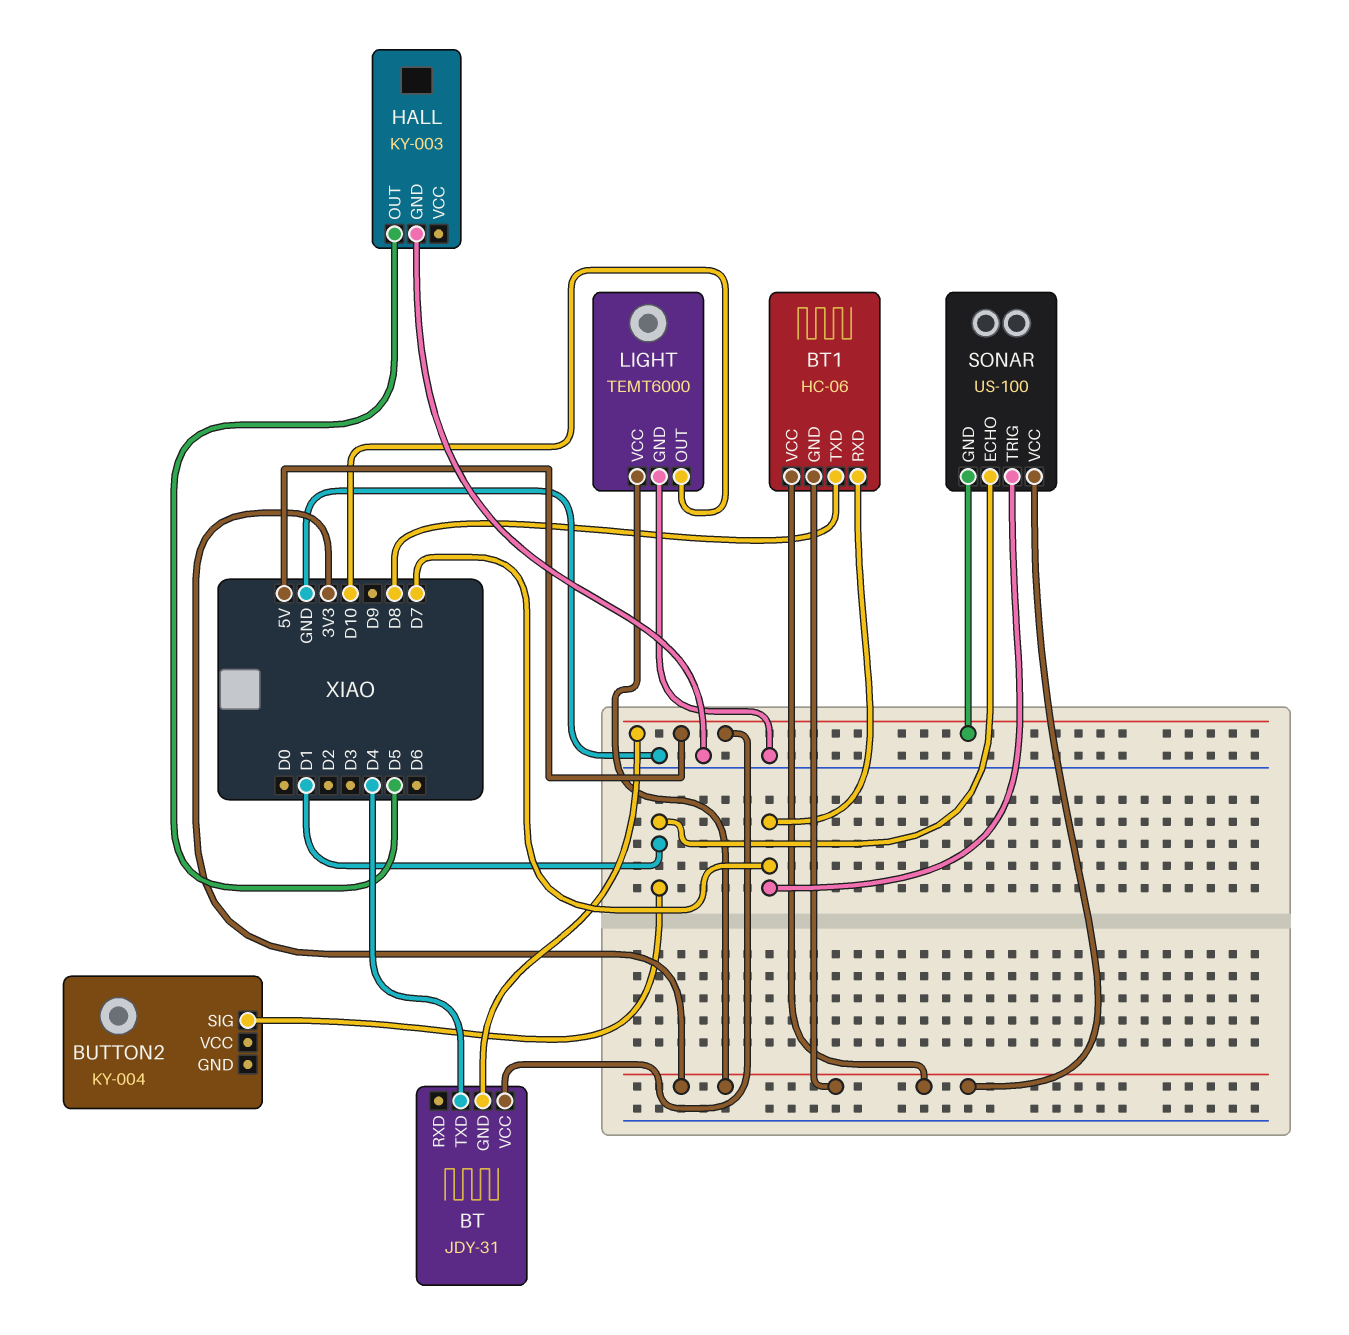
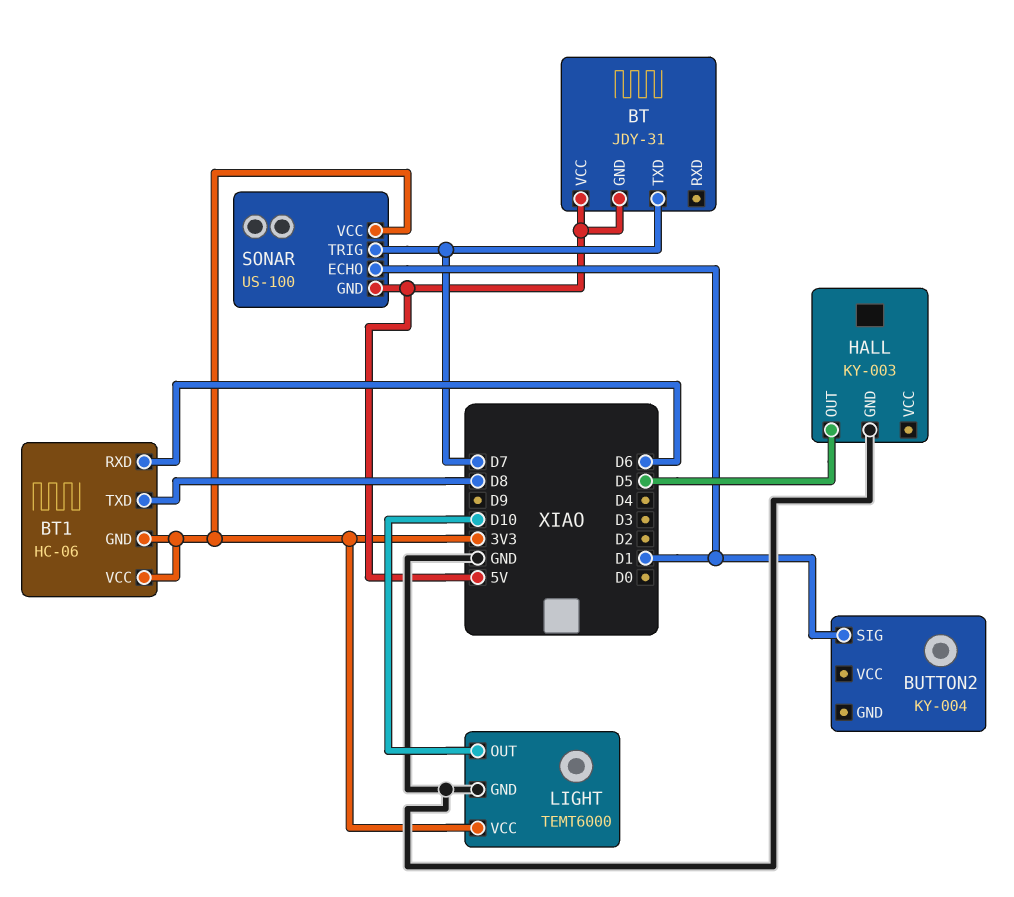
BT pin TXD: D4 -> D7
BT1 pin RXD: D7 -> D6

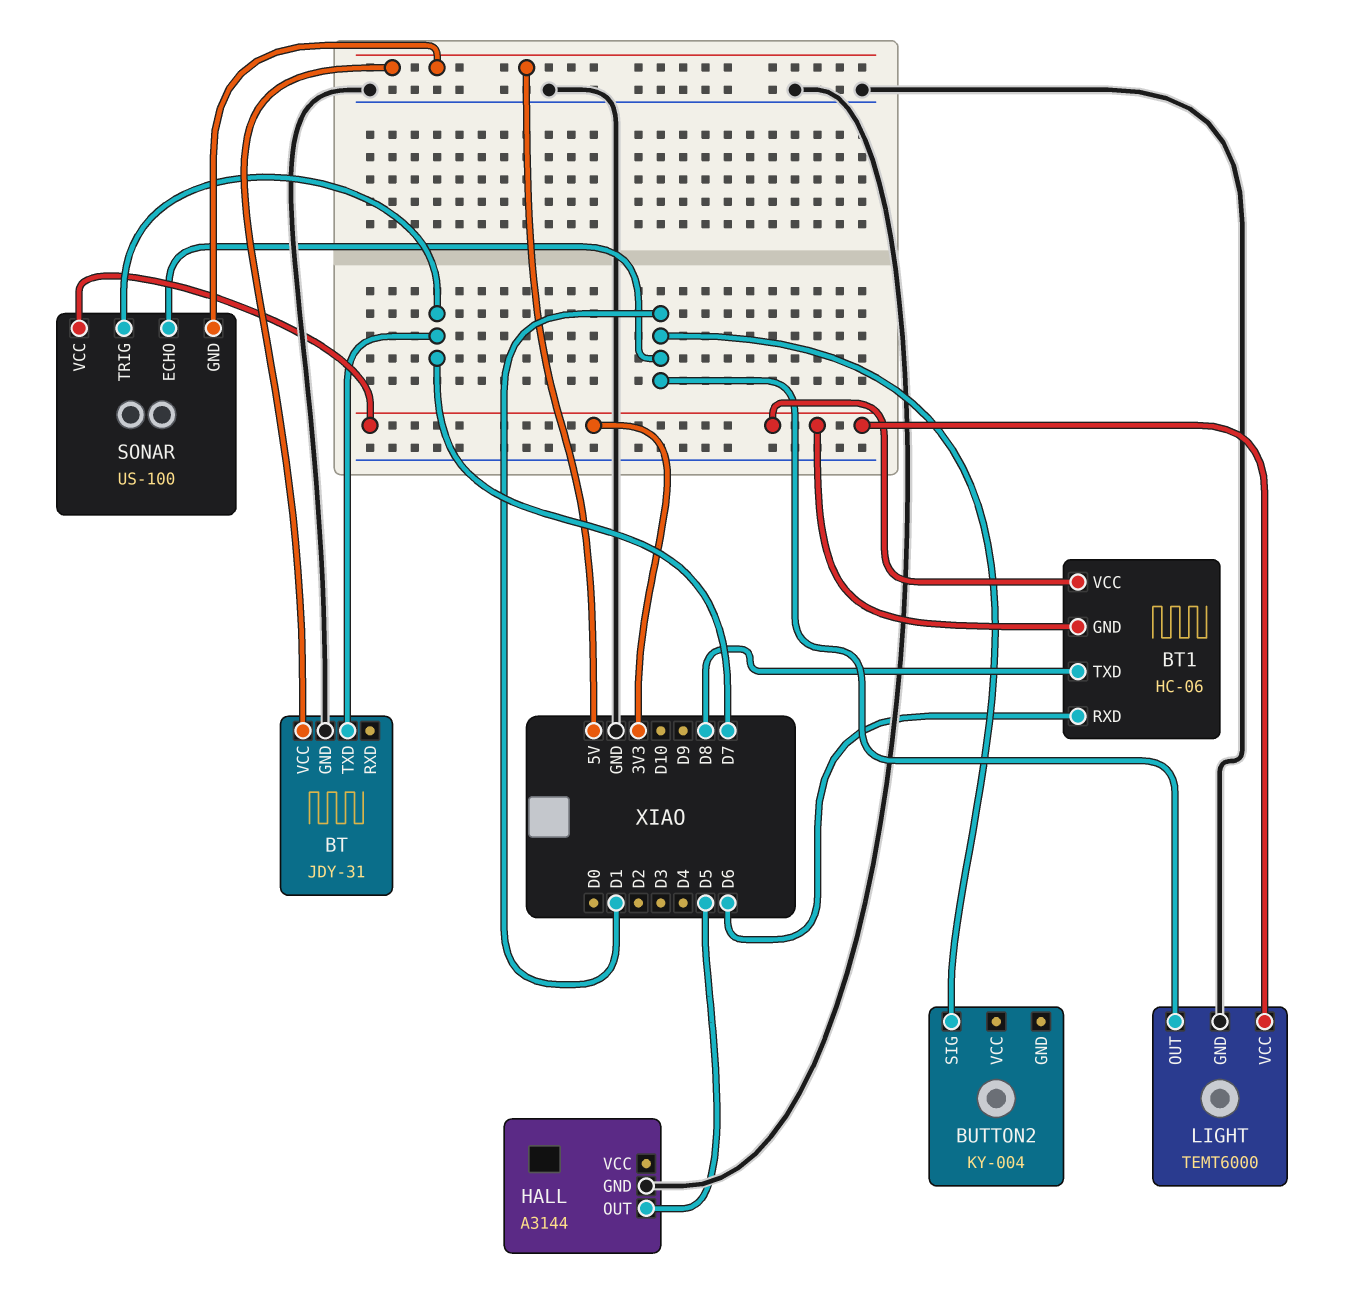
BT pin GND: 5V -> GND
HALL: KY-003 -> A3144
LIGHT pin OUT: D10 -> D1

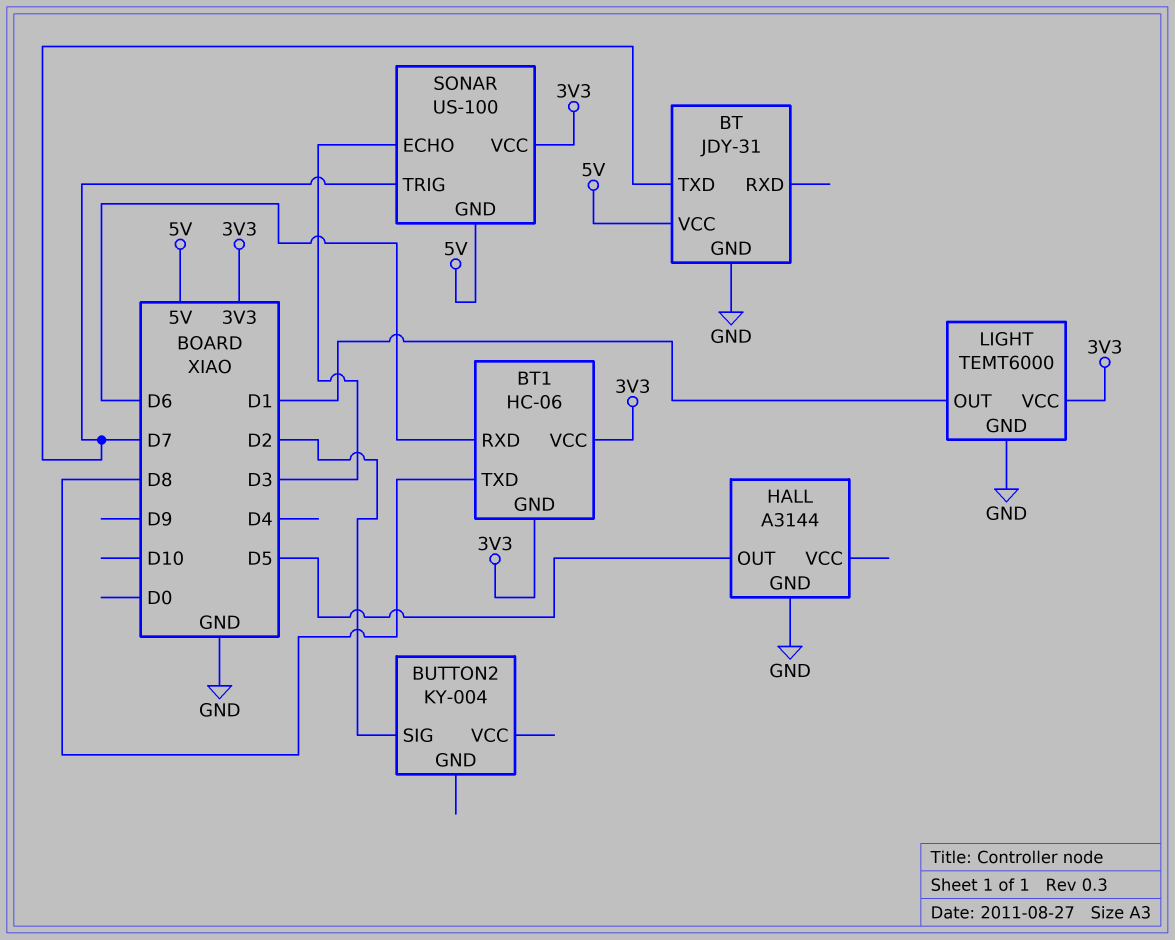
BUTTON2 pin SIG: D1 -> D2
SONAR pin ECHO: D1 -> D3

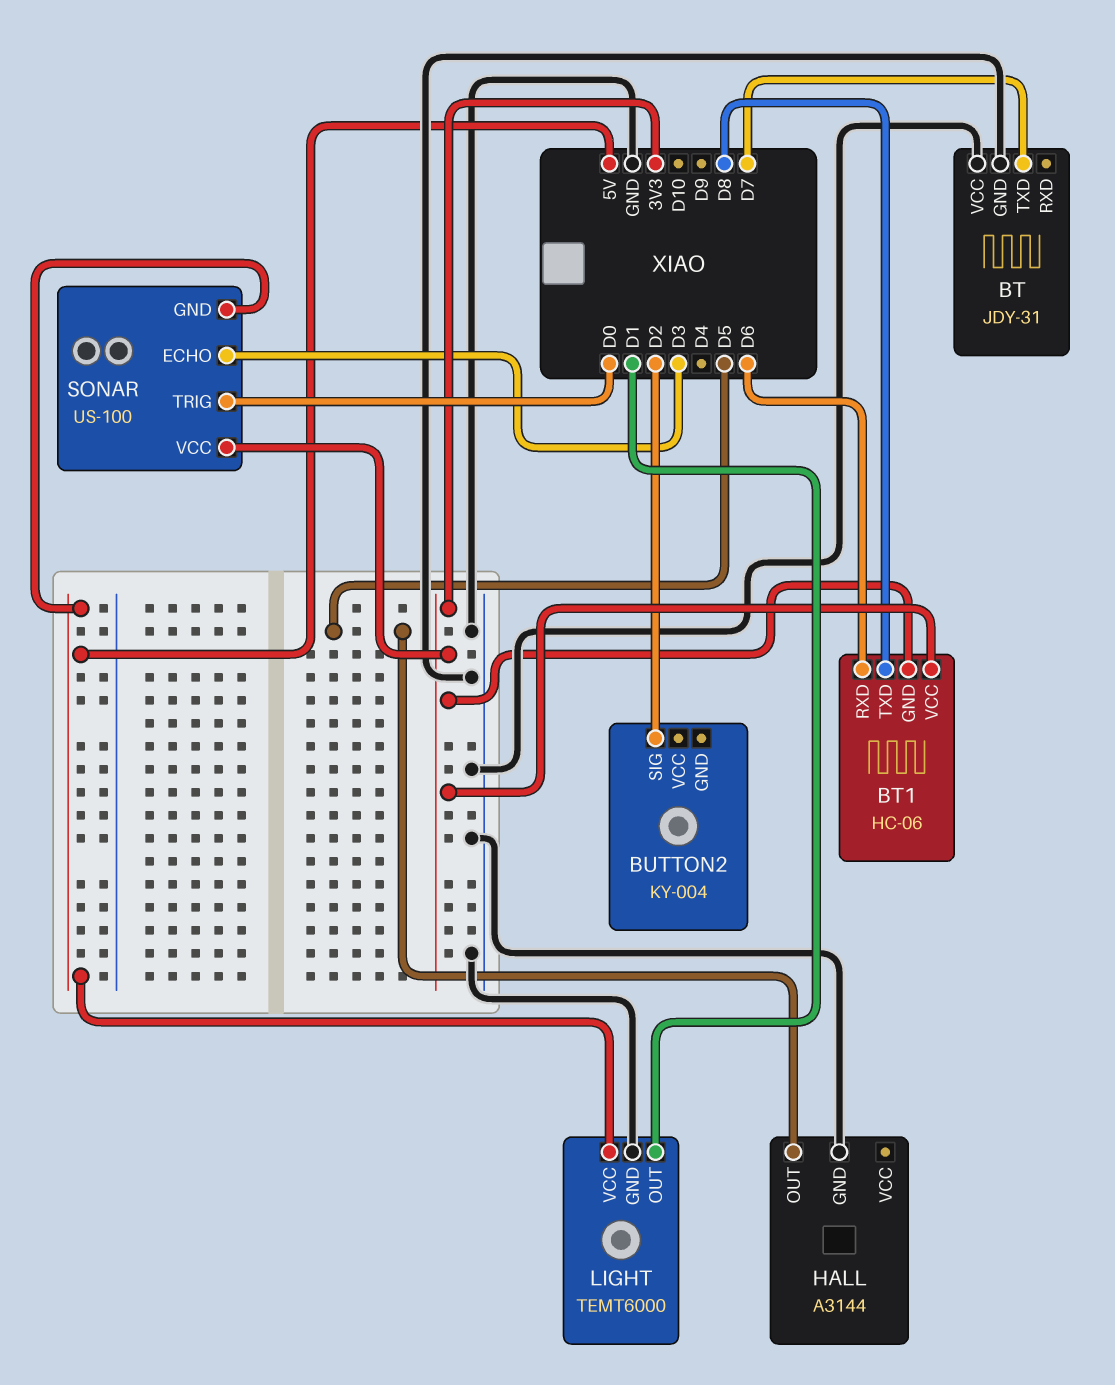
BT pin VCC: 5V -> GND
LIGHT pin VCC: 3V3 -> 5V
SONAR pin TRIG: D7 -> D0

